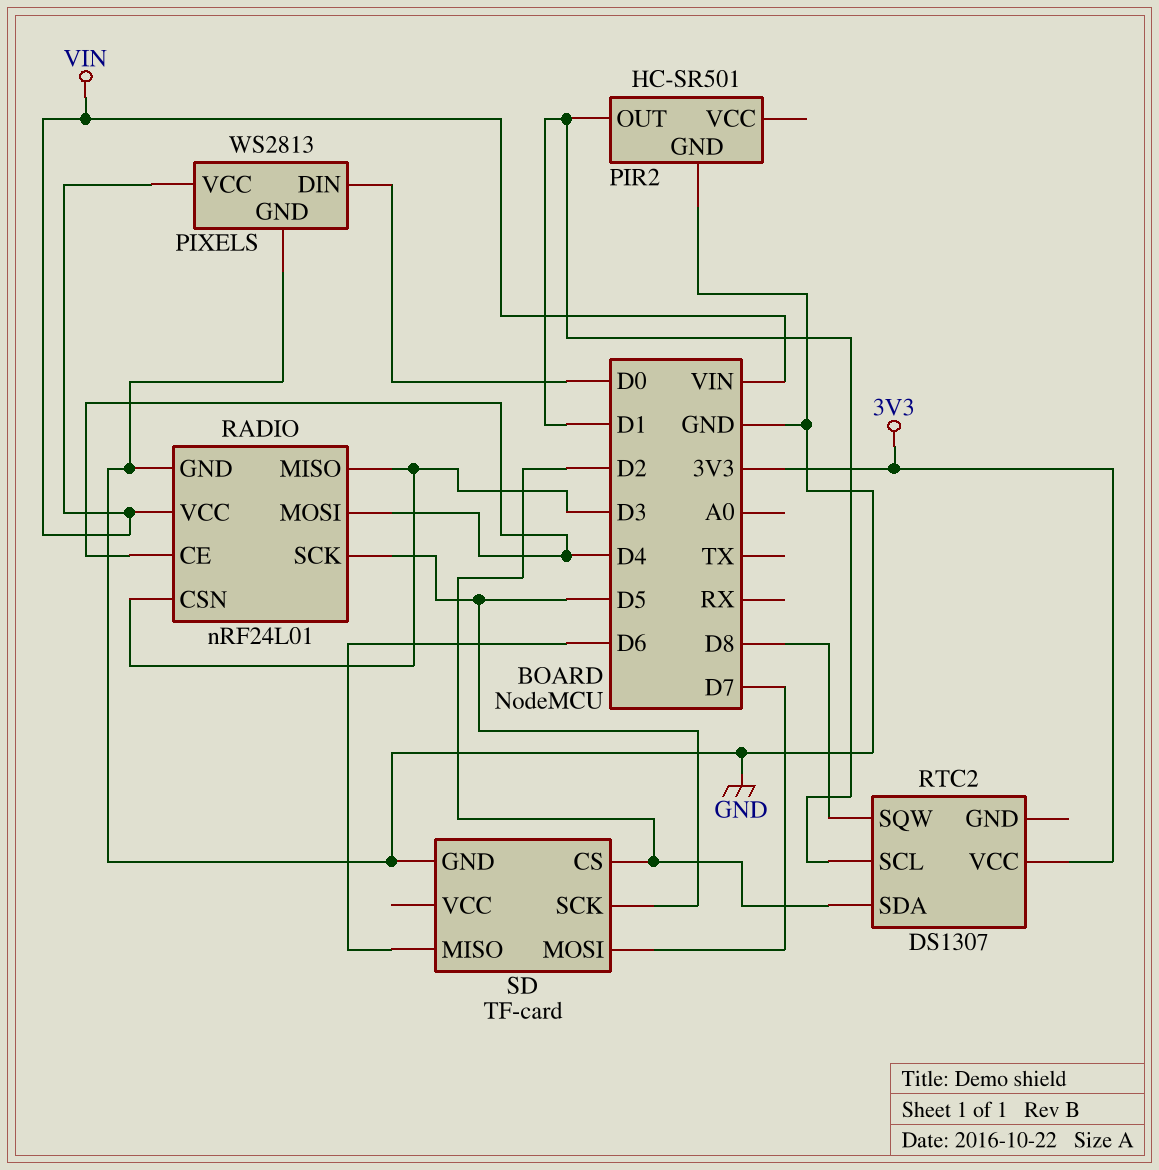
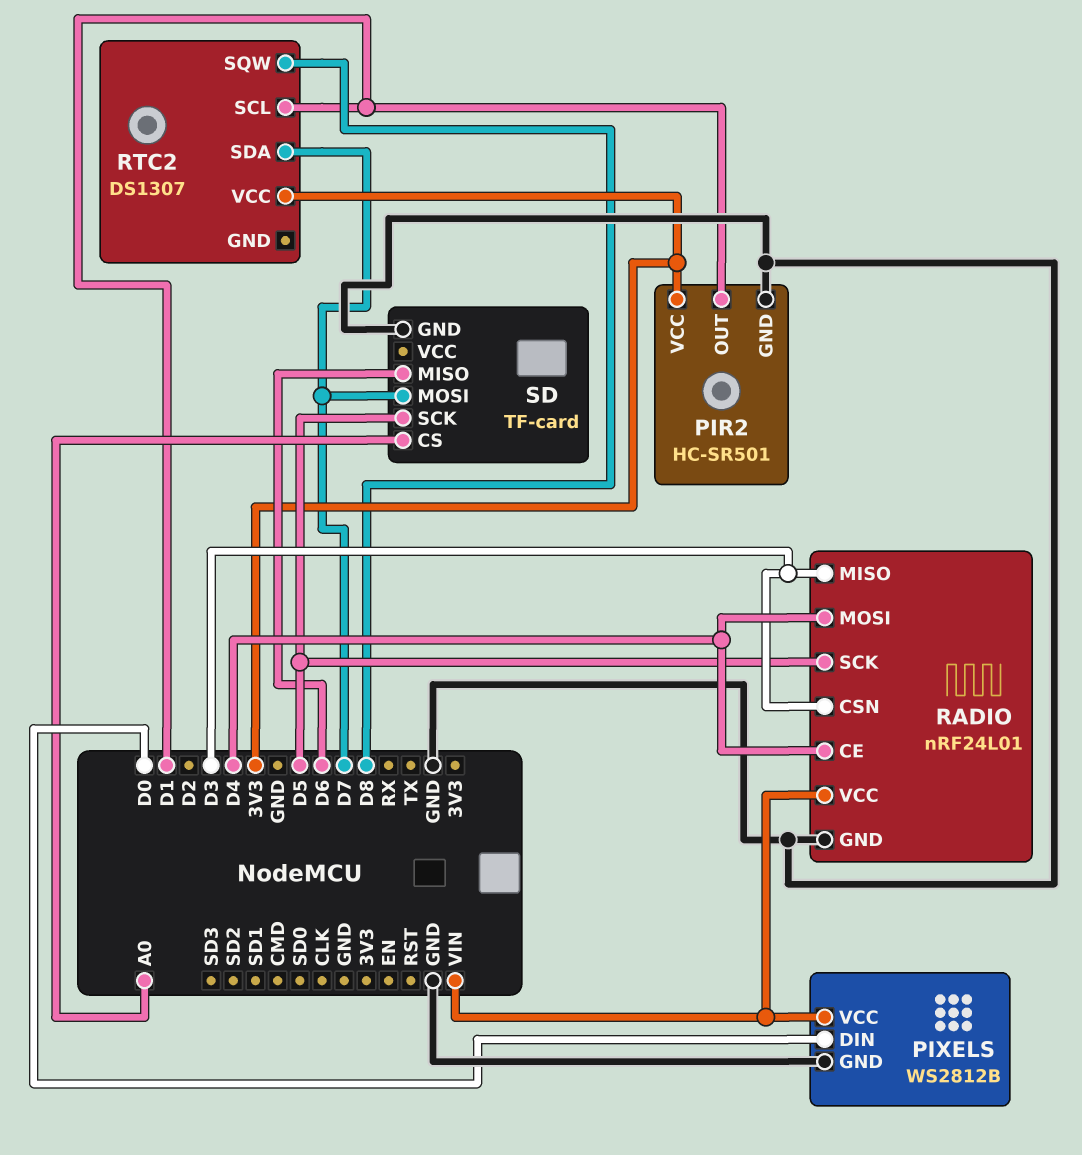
PIR2 pin VCC: none -> 3V3
PIXELS: WS2813 -> WS2812B
RTC2 pin SDA: D2 -> D7
SD pin CS: D2 -> A0

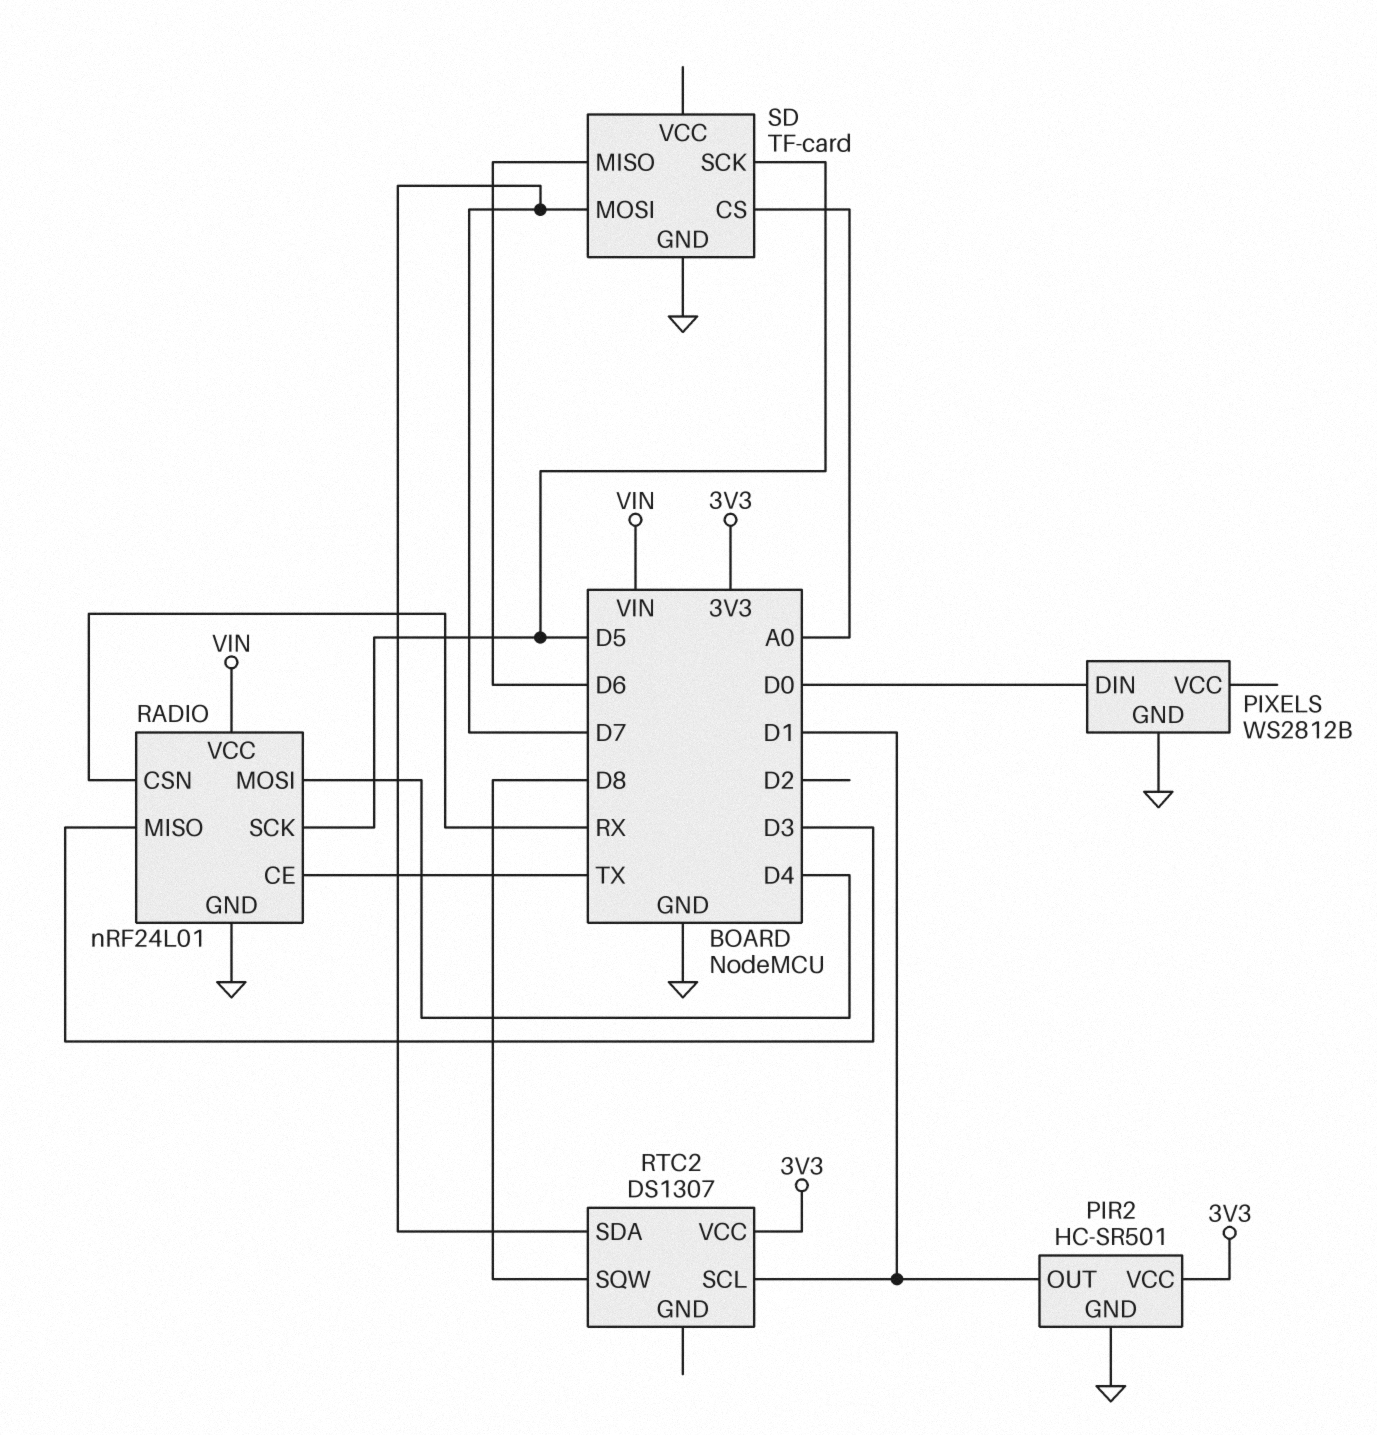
PIXELS pin VCC: VIN -> none
RADIO pin CE: D4 -> TX
RADIO pin CSN: D3 -> RX

